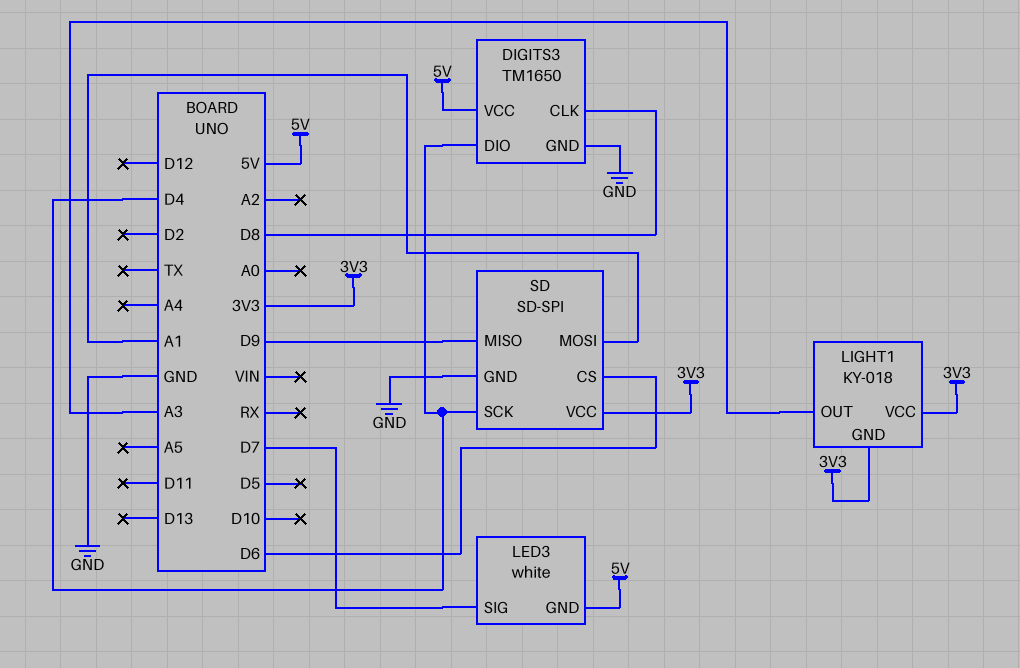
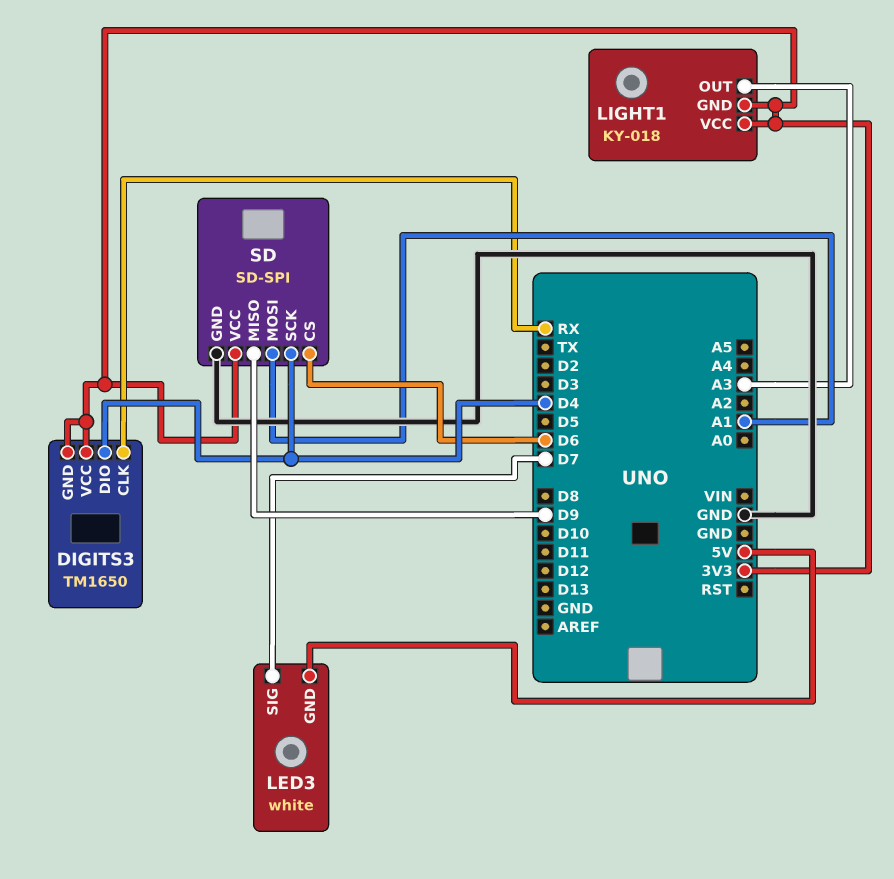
DIGITS3 pin CLK: D8 -> RX
DIGITS3 pin GND: GND -> 3V3
DIGITS3 pin VCC: 5V -> 3V3

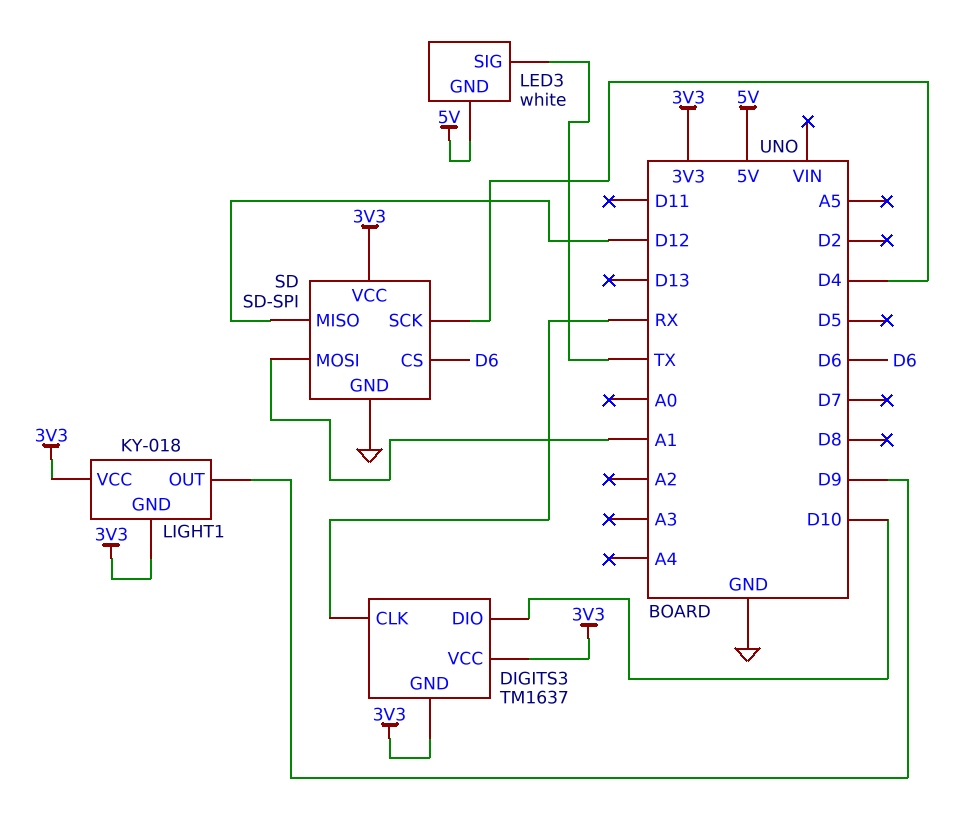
DIGITS3: TM1650 -> TM1637
DIGITS3 pin DIO: D4 -> D10
LED3 pin SIG: D7 -> TX
LIGHT1 pin OUT: A3 -> D9
SD pin MISO: D9 -> D12

